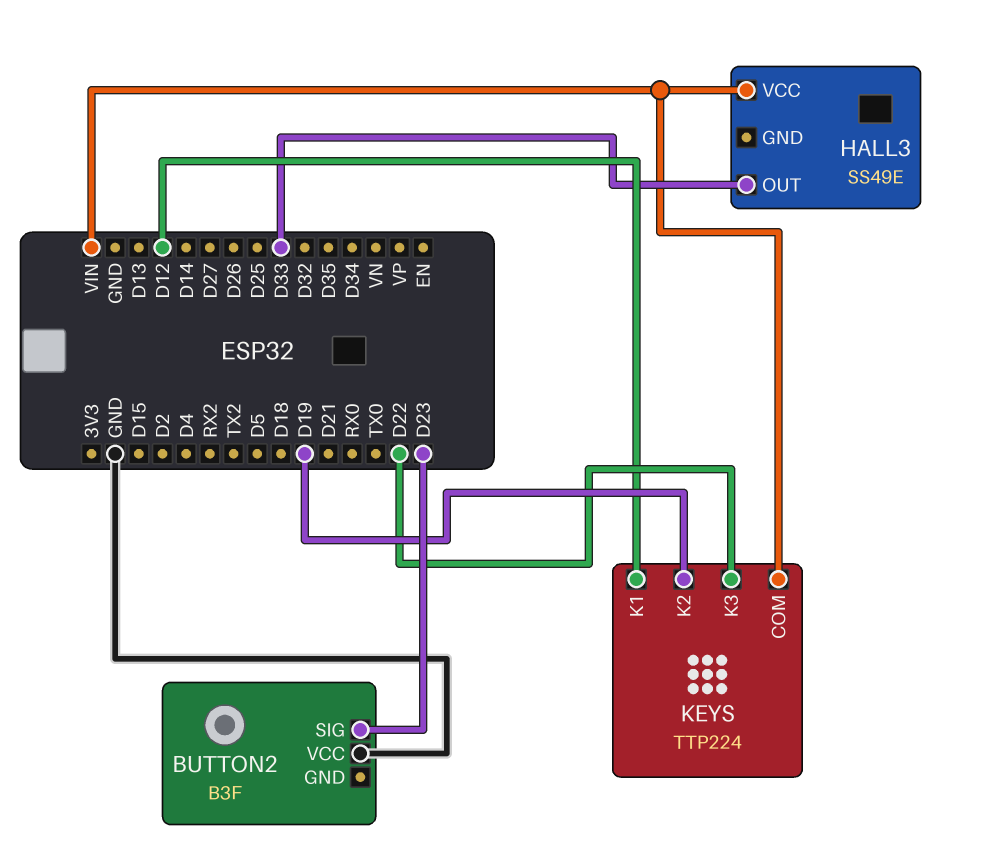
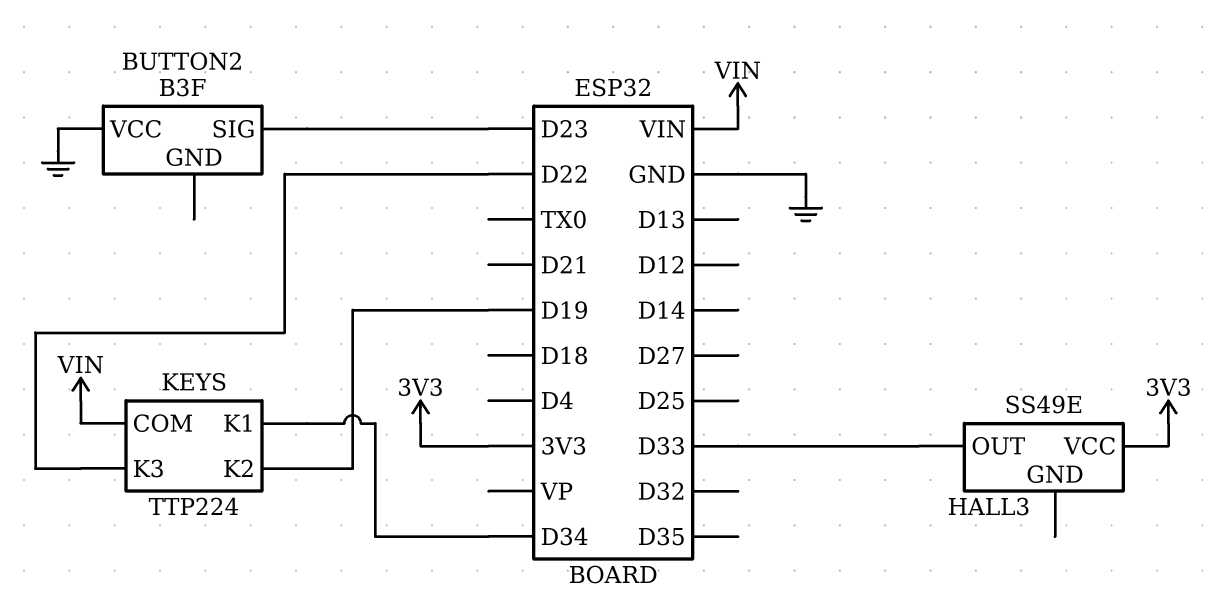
HALL3 pin VCC: VIN -> 3V3
KEYS pin K1: D12 -> D34

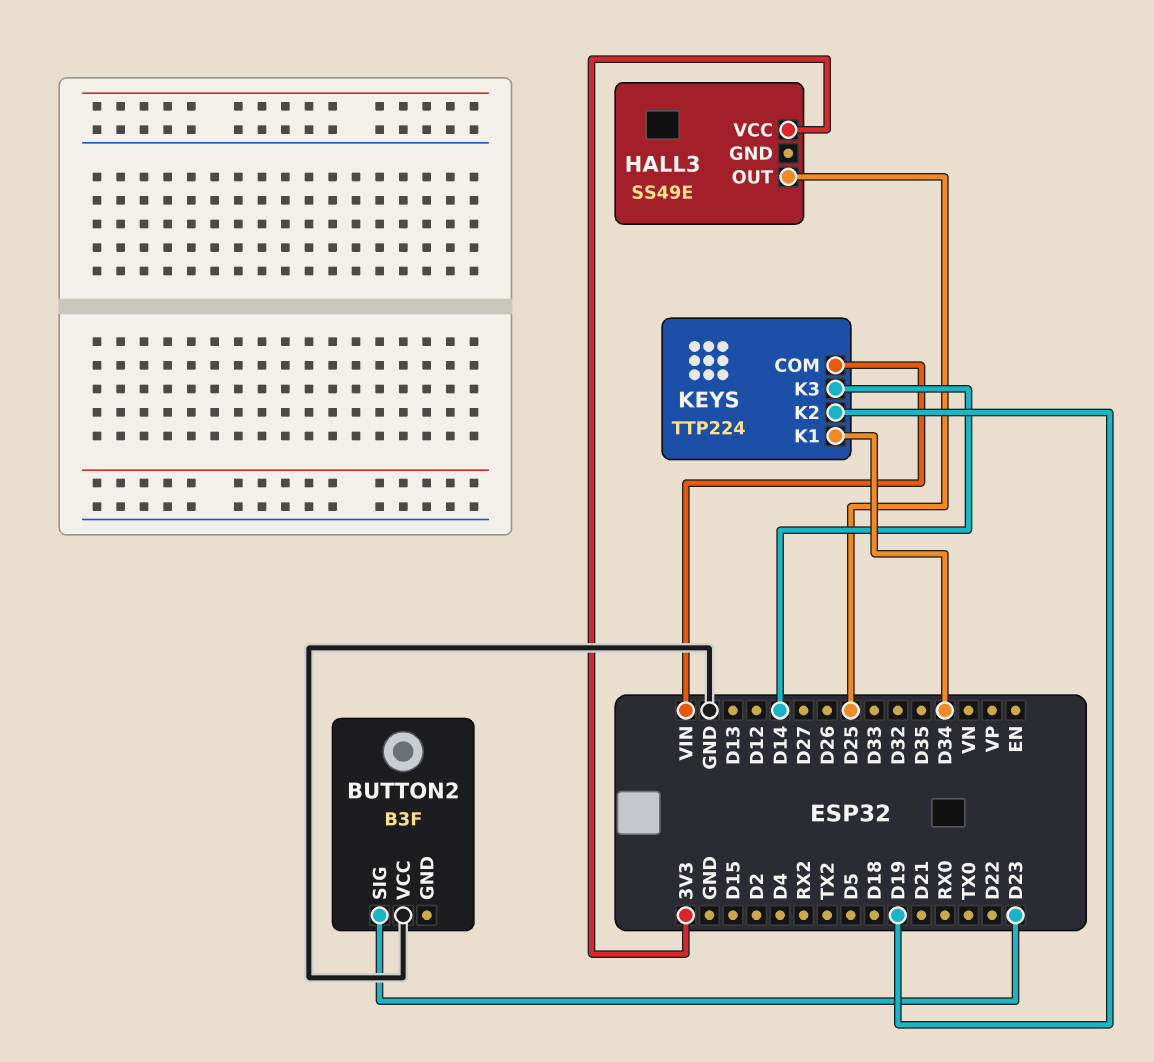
HALL3 pin OUT: D33 -> D25
KEYS pin K3: D22 -> D14

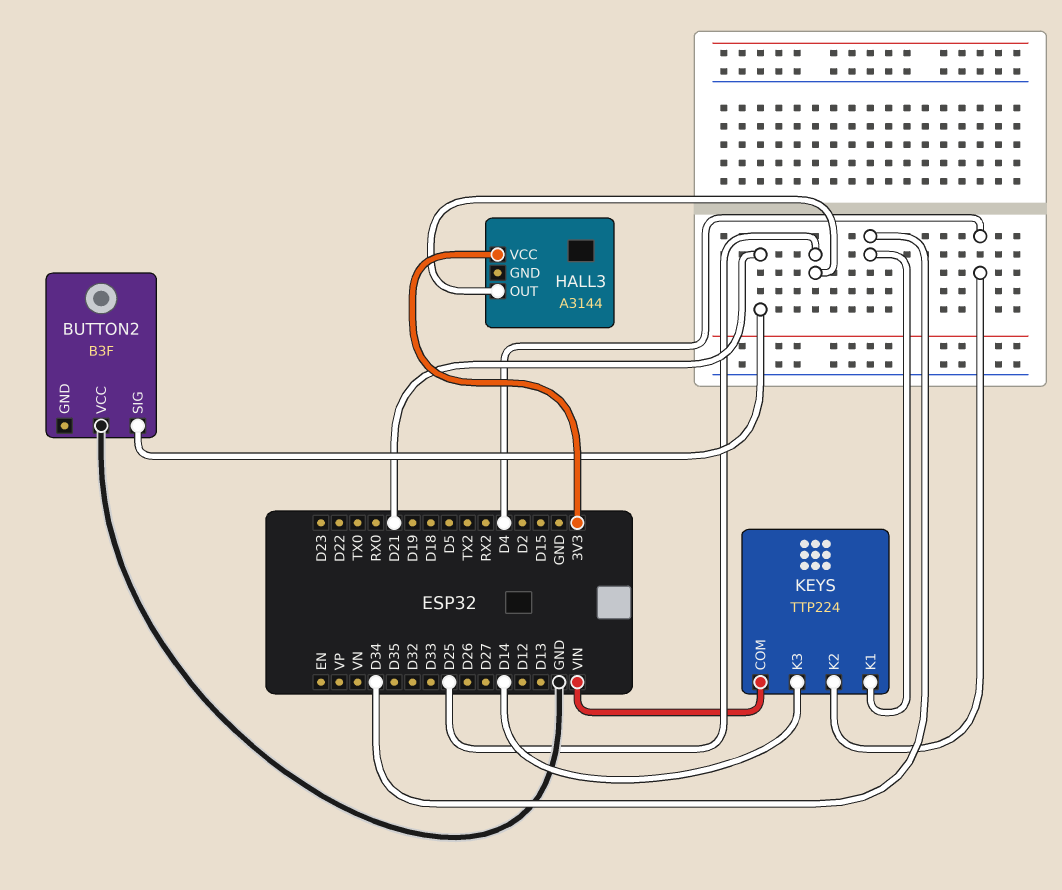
BUTTON2 pin SIG: D23 -> D21
HALL3: SS49E -> A3144
KEYS pin K2: D19 -> D4

